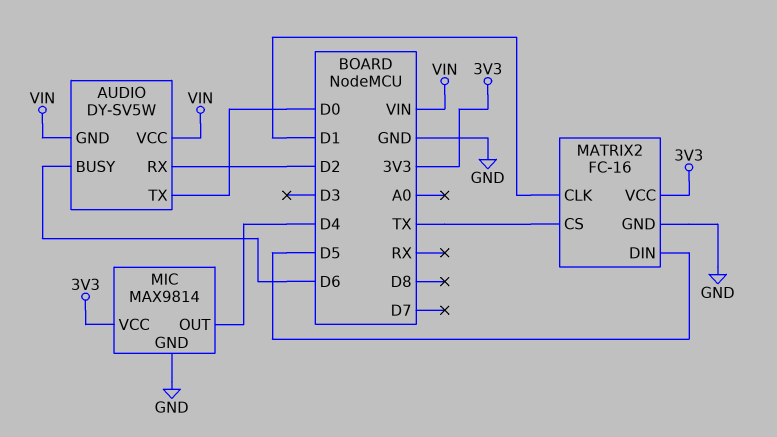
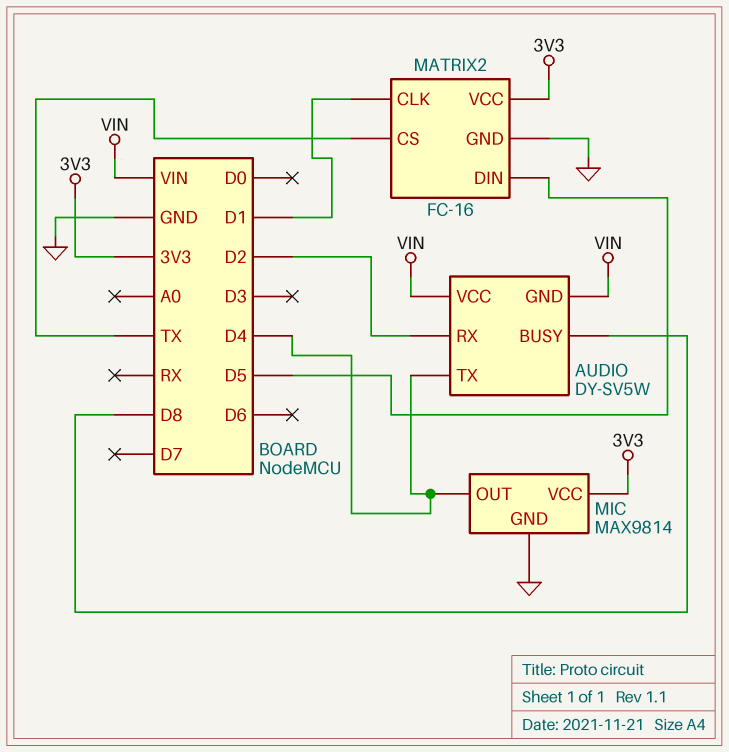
AUDIO pin BUSY: D6 -> D8
AUDIO pin TX: D0 -> D4

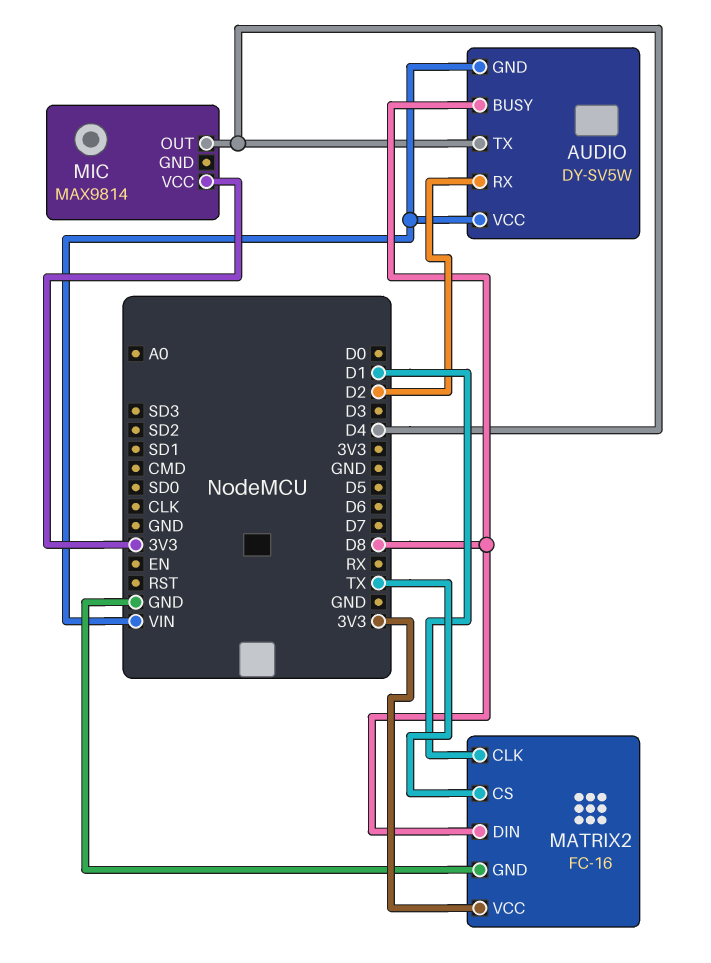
MATRIX2 pin DIN: D5 -> D8
MIC pin GND: GND -> none

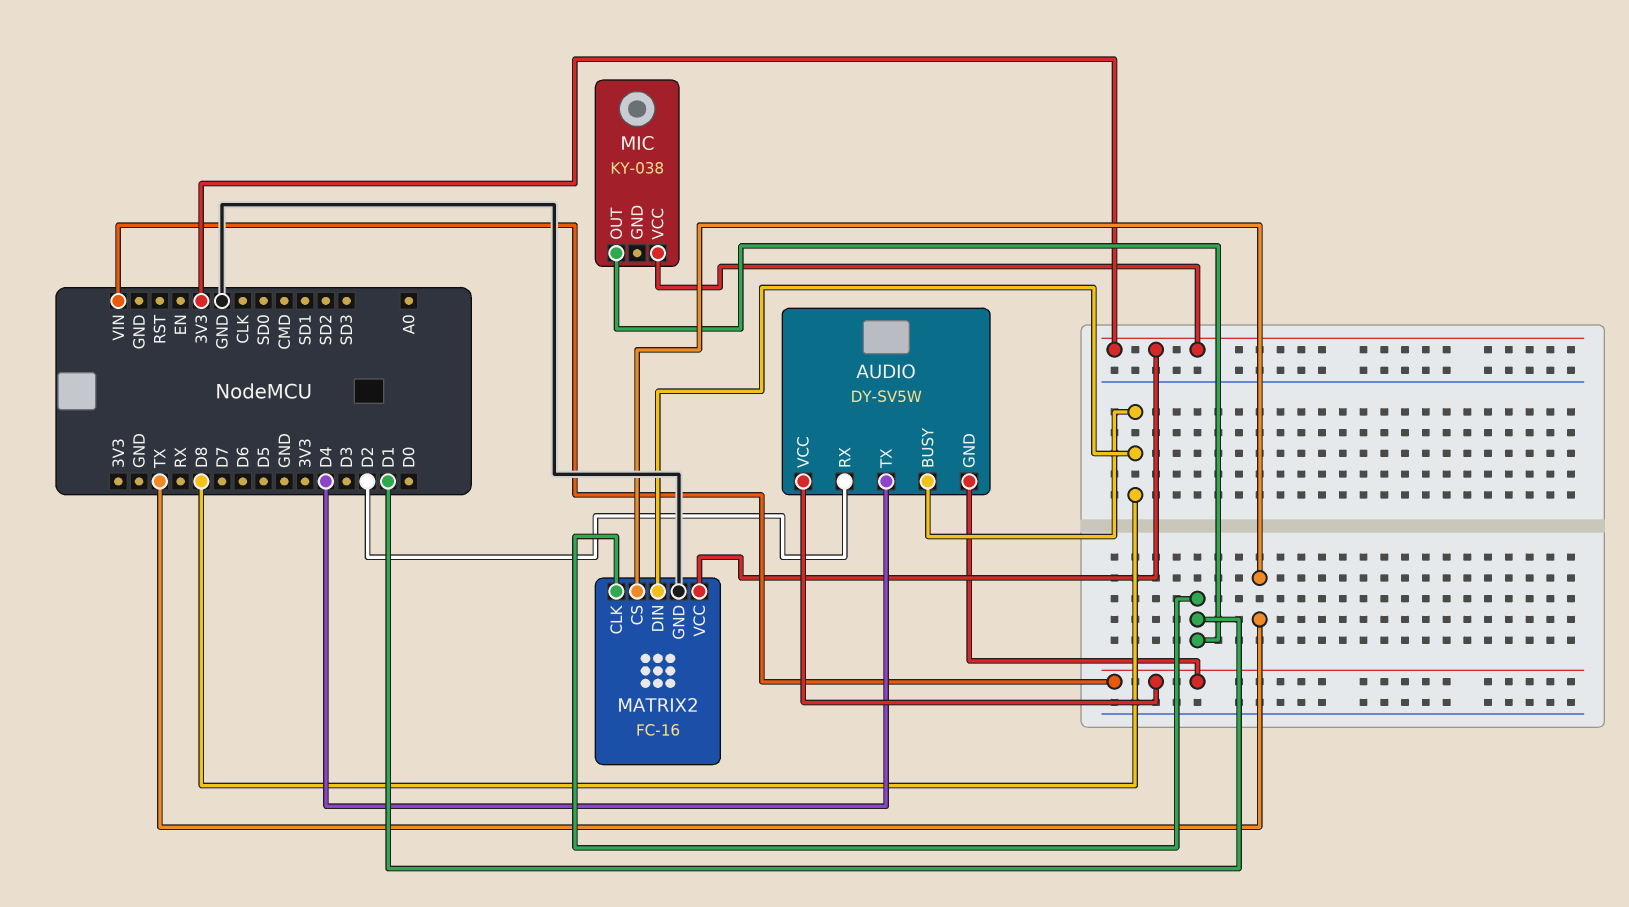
MIC: MAX9814 -> KY-038
MIC pin OUT: D4 -> D1

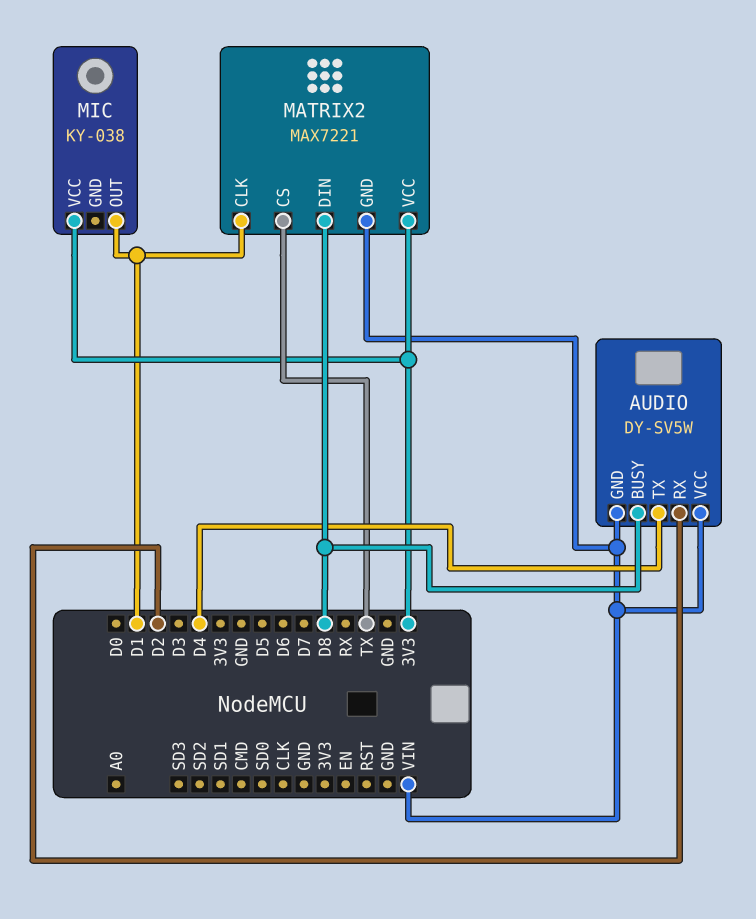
MATRIX2: FC-16 -> MAX7221
MATRIX2 pin GND: GND -> VIN

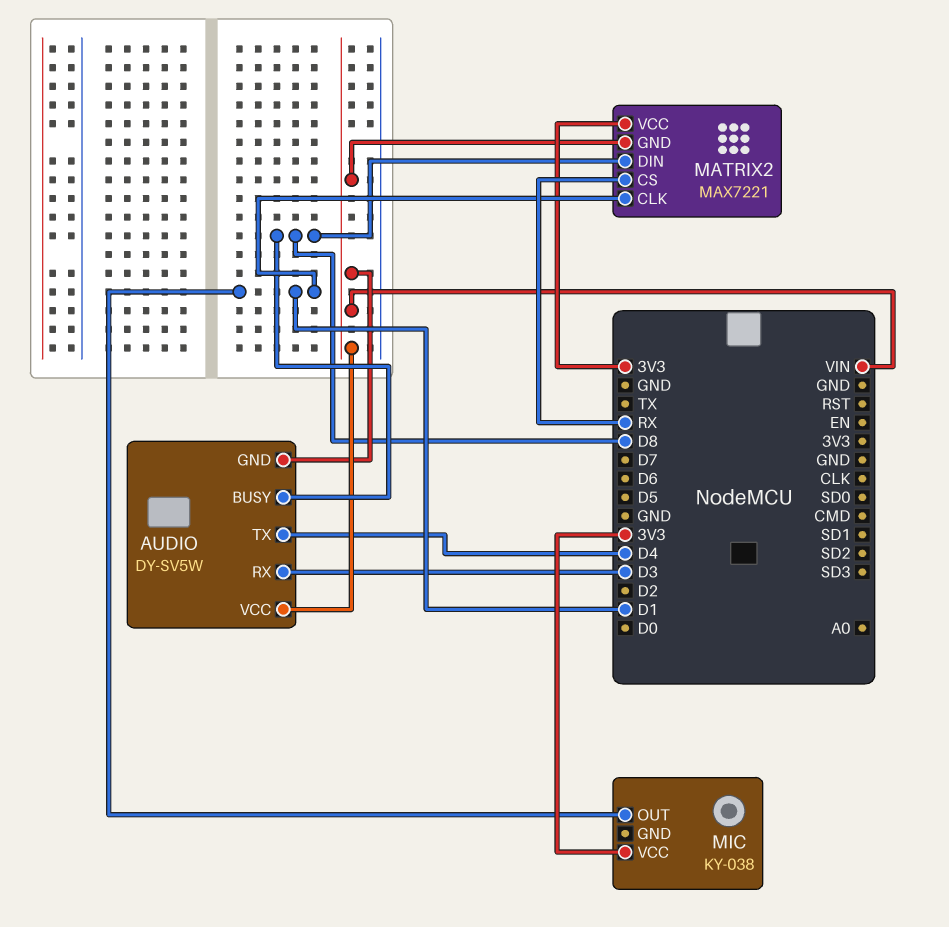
AUDIO pin RX: D2 -> D3
MATRIX2 pin CS: TX -> RX

